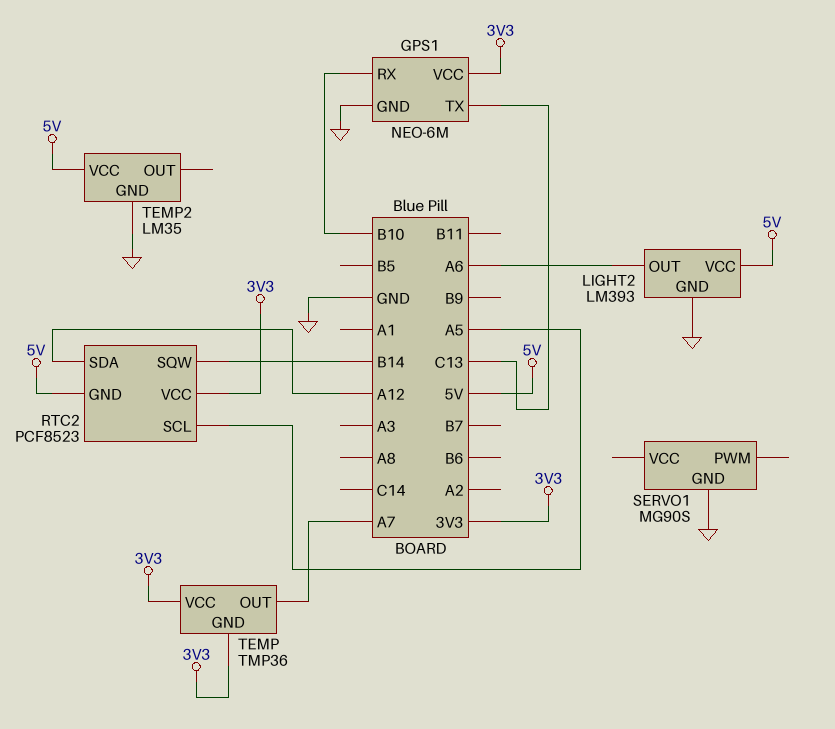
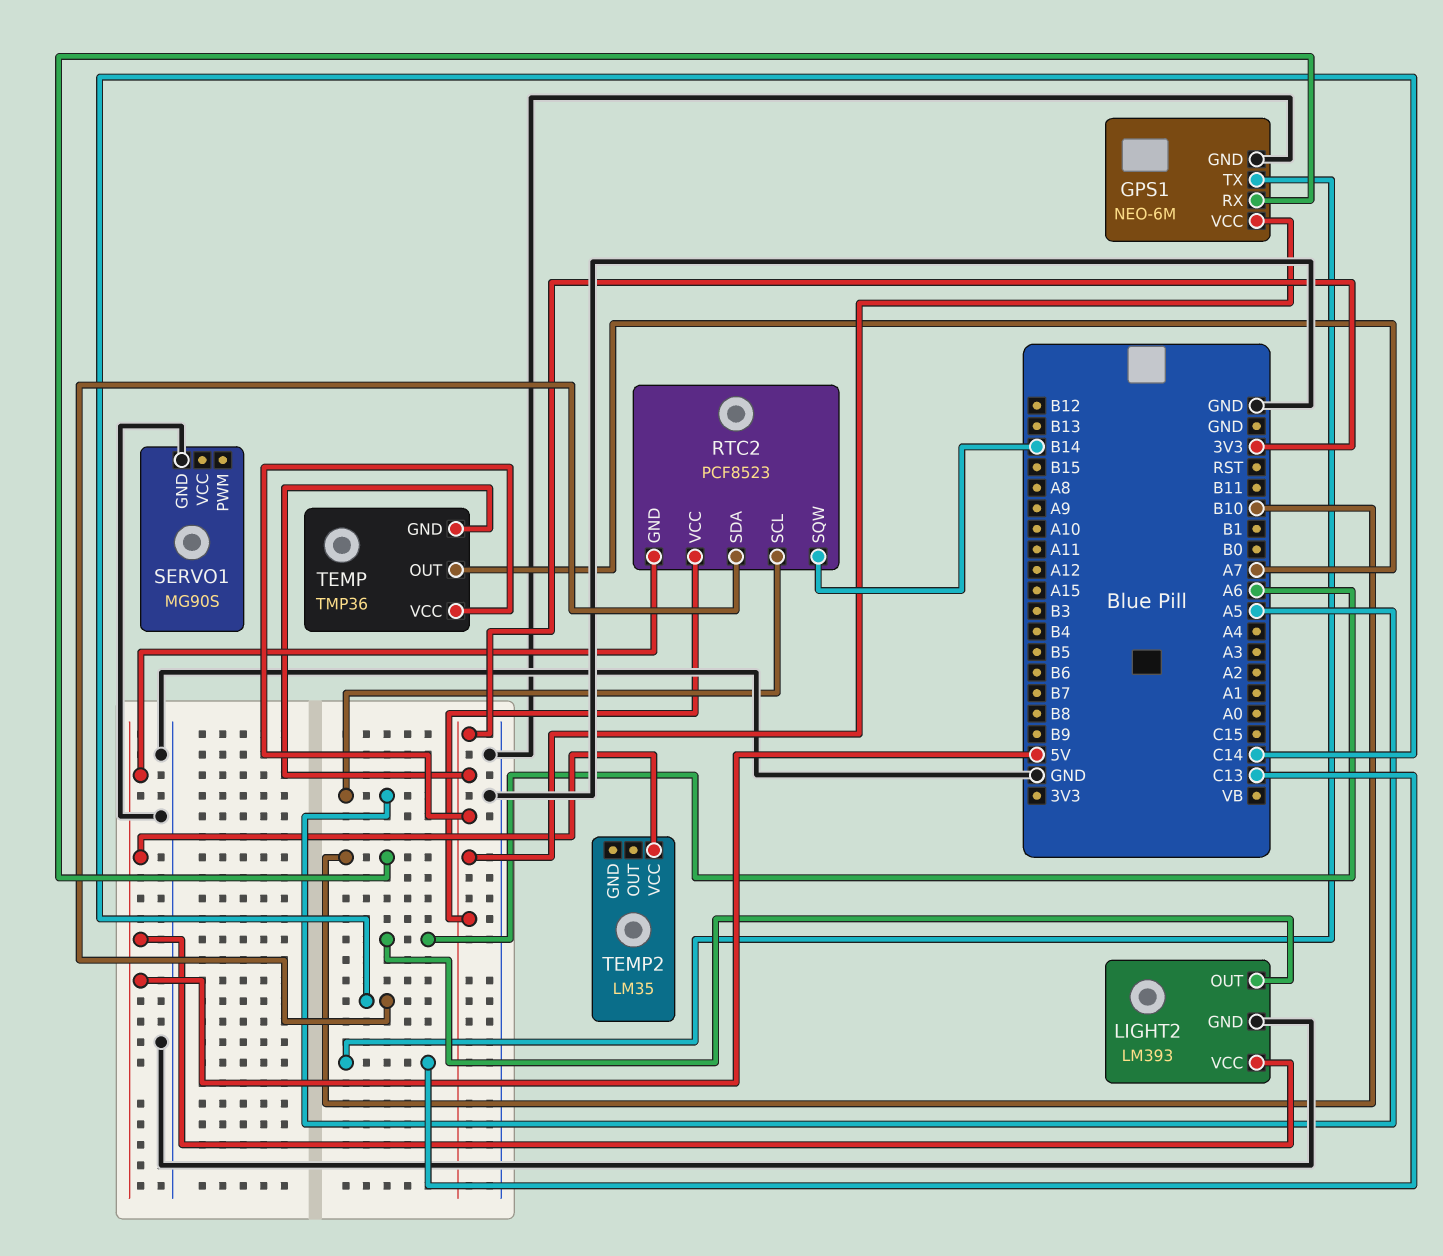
RTC2 pin SDA: A12 -> C14
TEMP2 pin GND: GND -> none

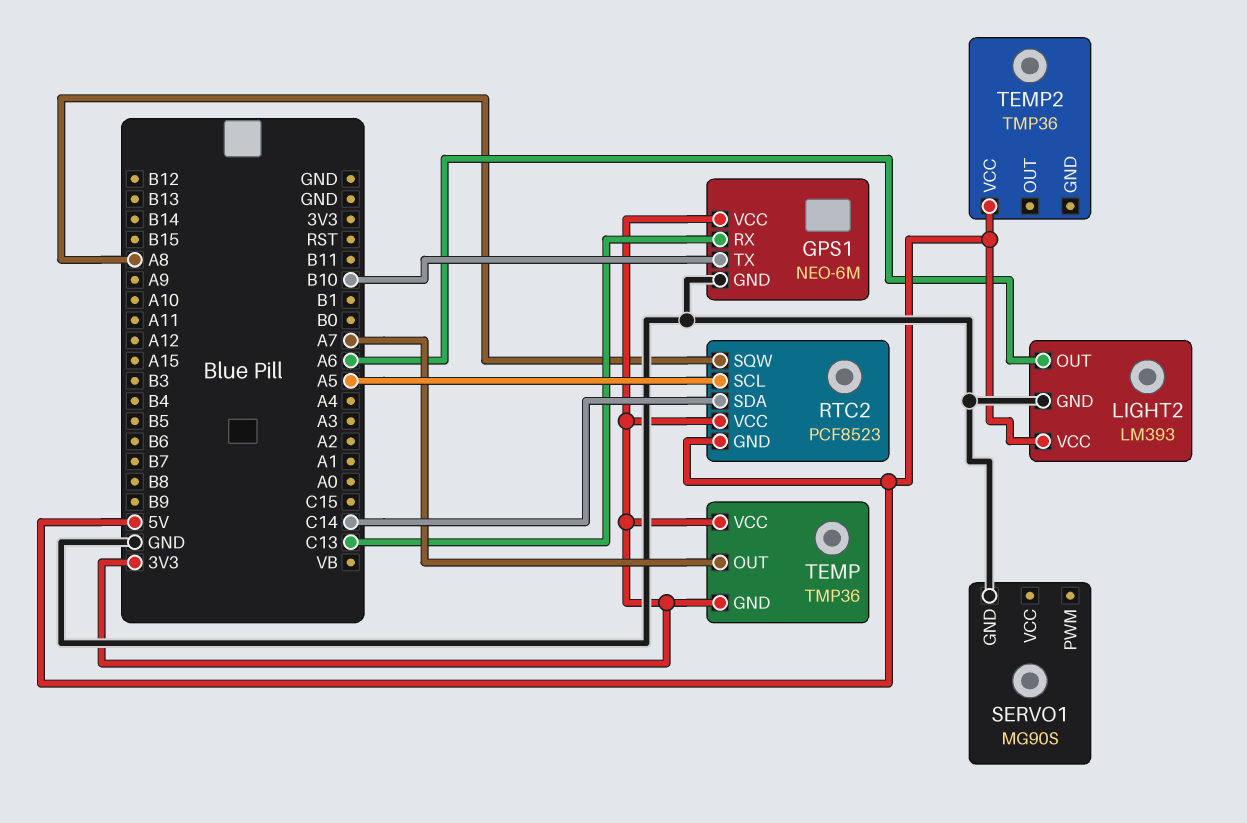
GPS1 pin RX: B10 -> C13
GPS1 pin TX: C13 -> B10
RTC2 pin SQW: B14 -> A8
TEMP2: LM35 -> TMP36

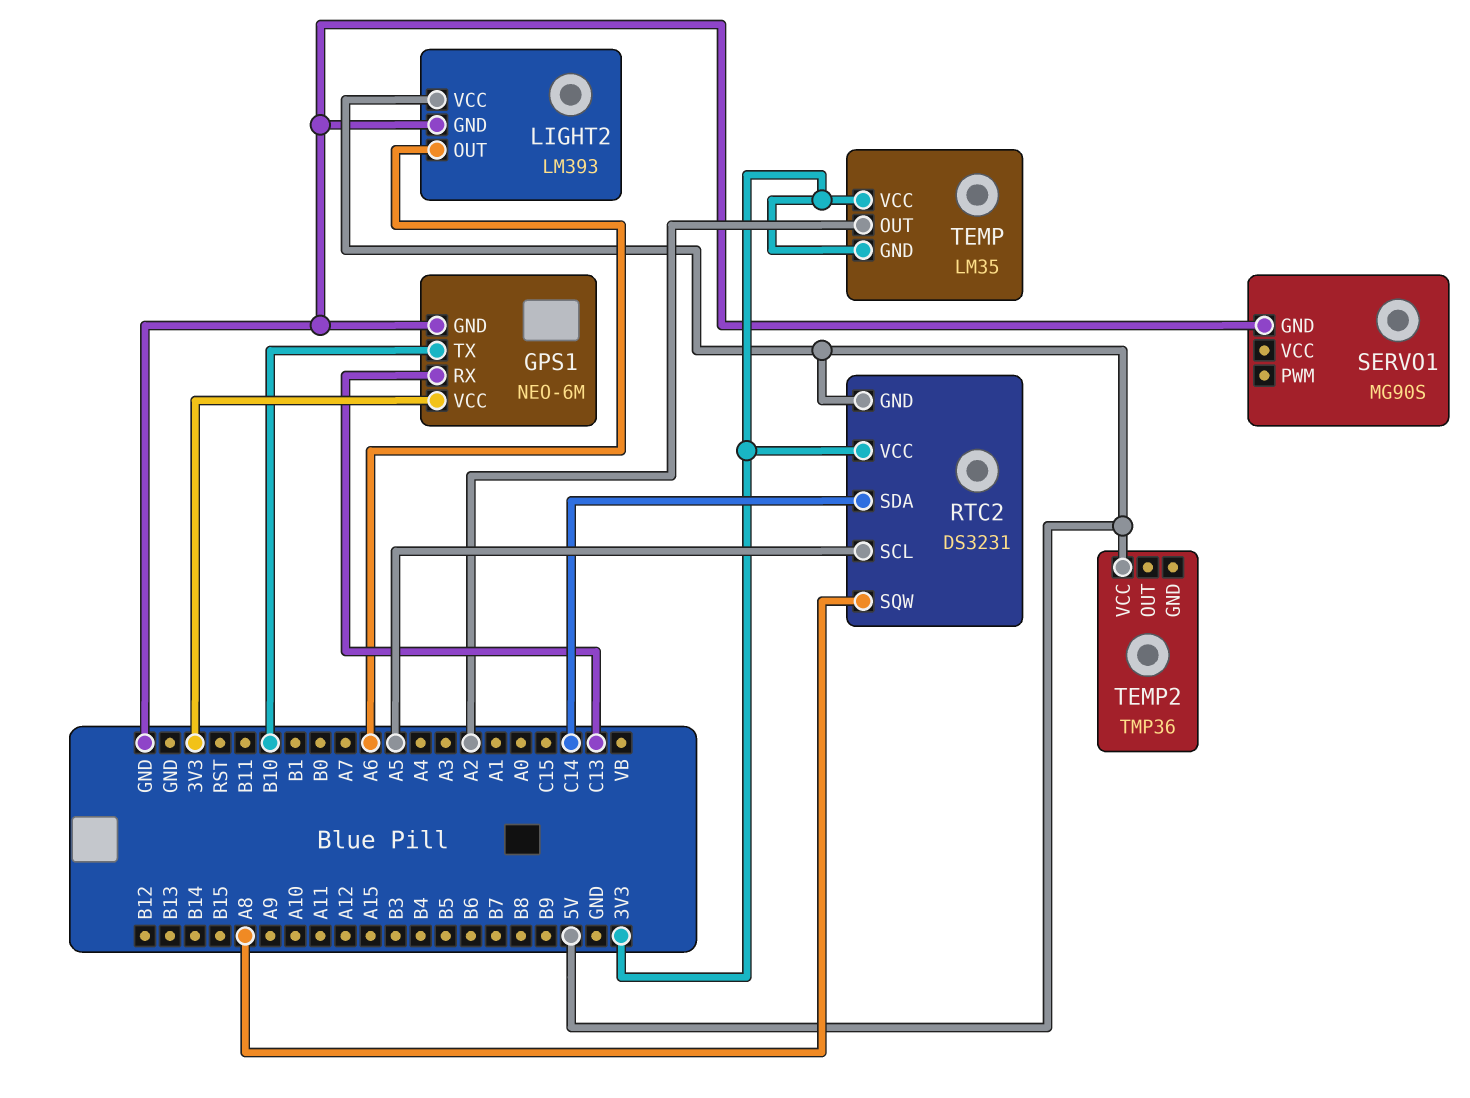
RTC2: PCF8523 -> DS3231
TEMP: TMP36 -> LM35
TEMP pin OUT: A7 -> A2

